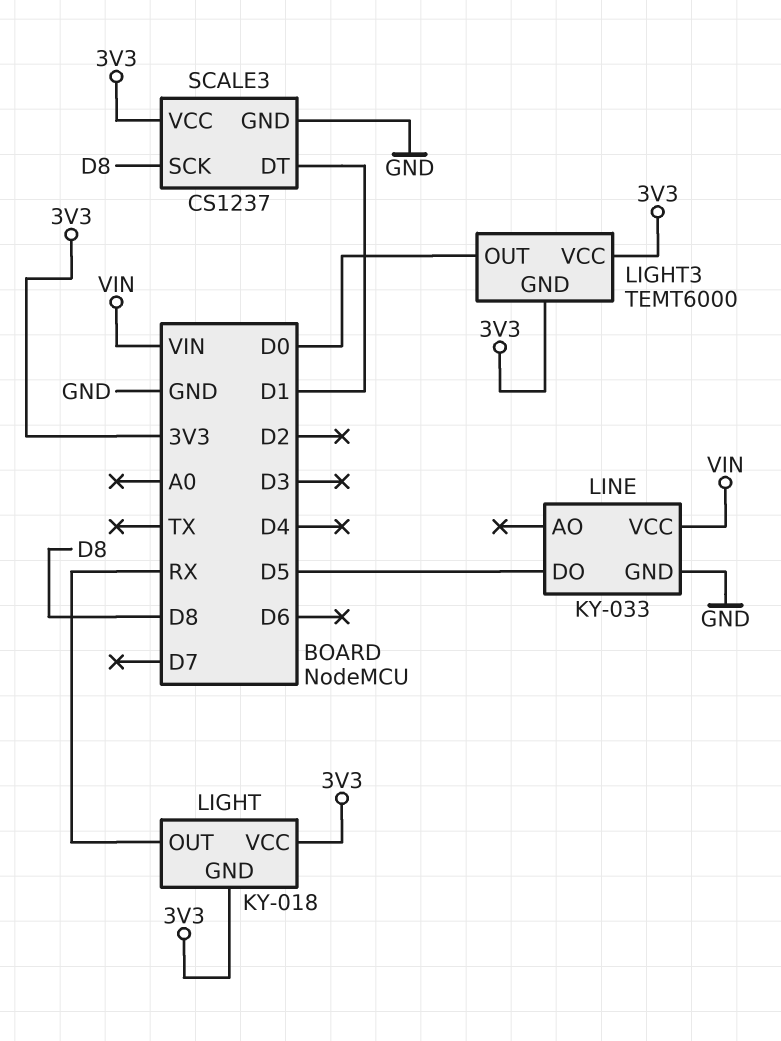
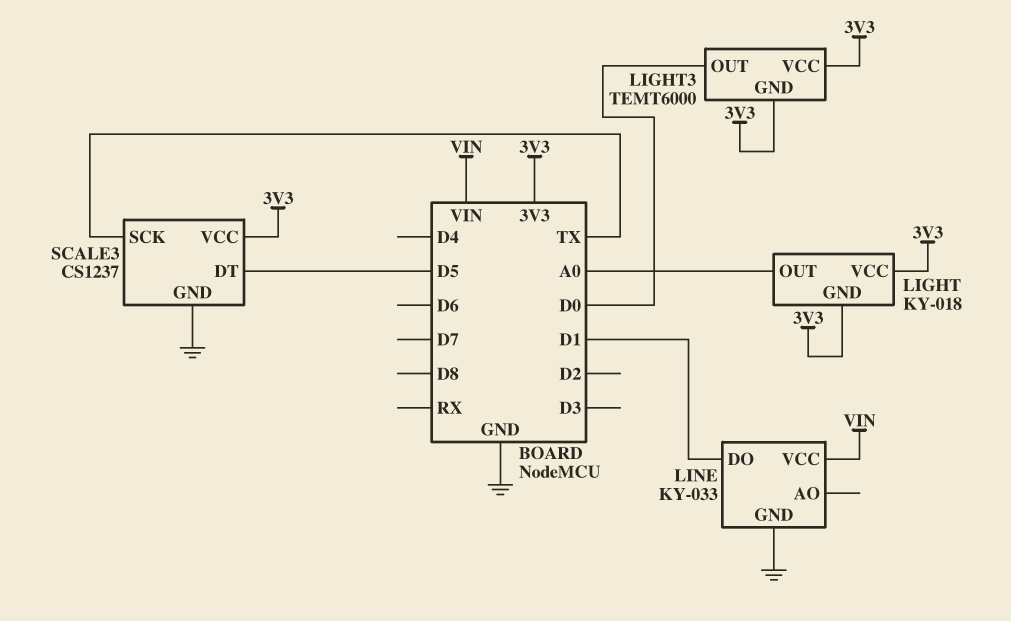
LIGHT pin OUT: RX -> A0
LINE pin DO: D5 -> D1
SCALE3 pin DT: D1 -> D5
SCALE3 pin SCK: D8 -> TX

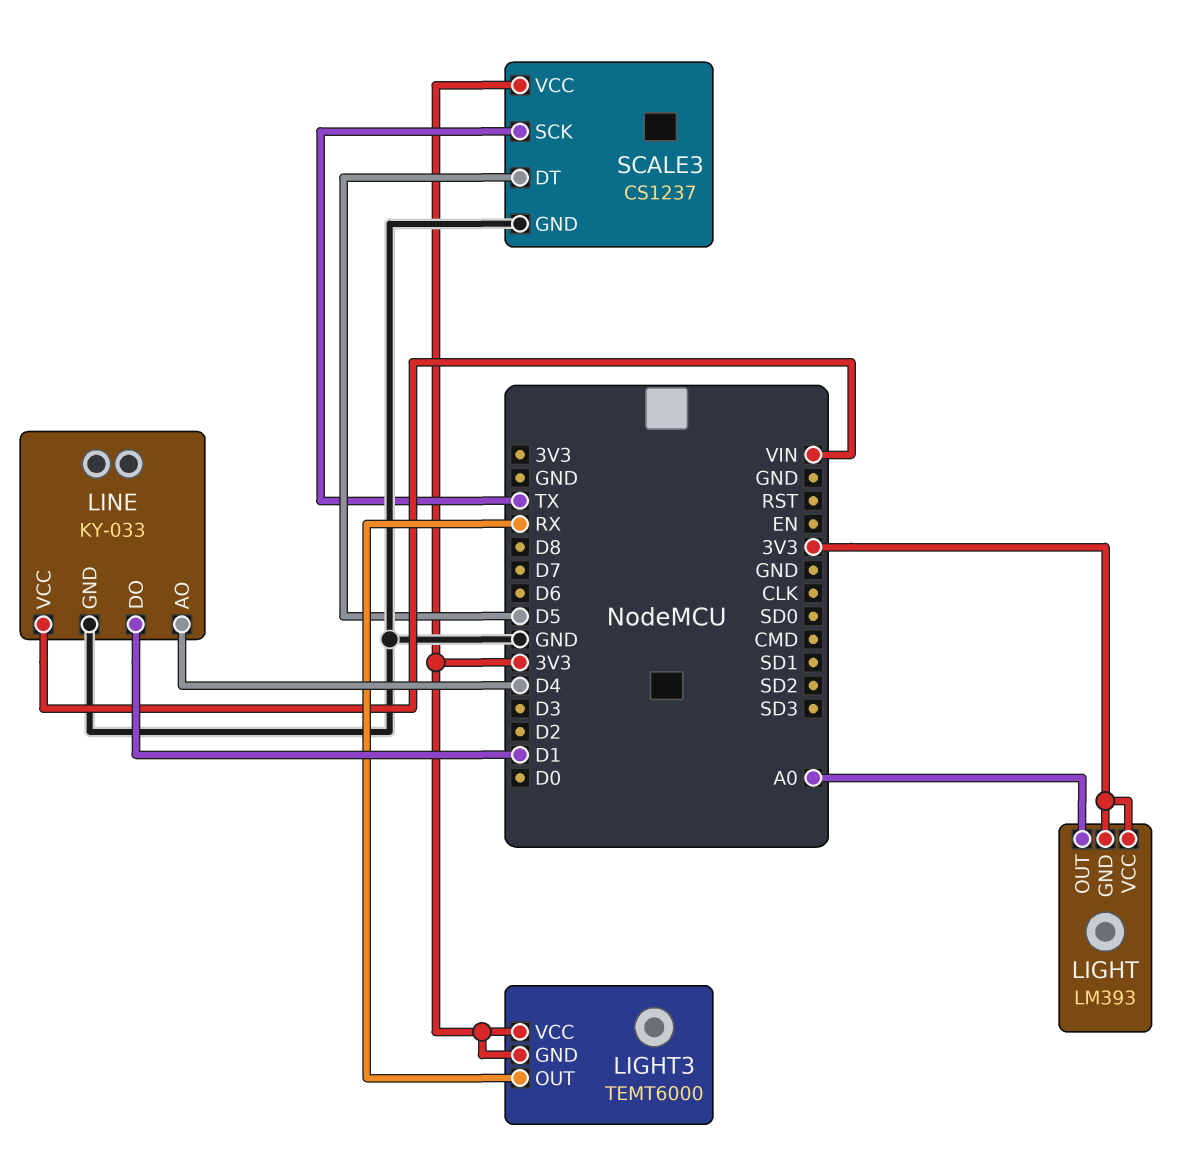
LIGHT: KY-018 -> LM393
LIGHT3 pin OUT: D0 -> RX
LINE pin AO: none -> D4

